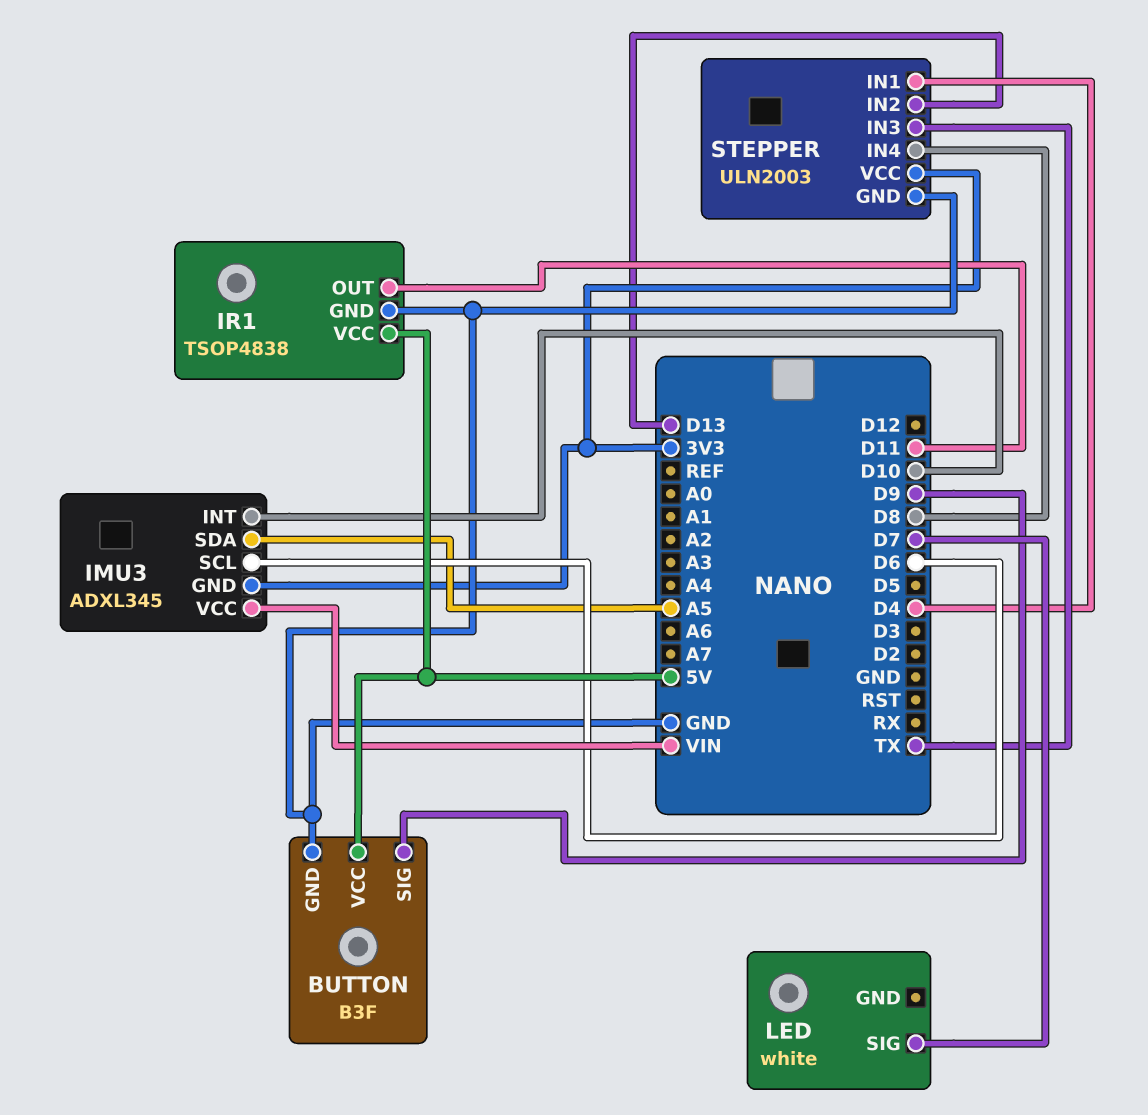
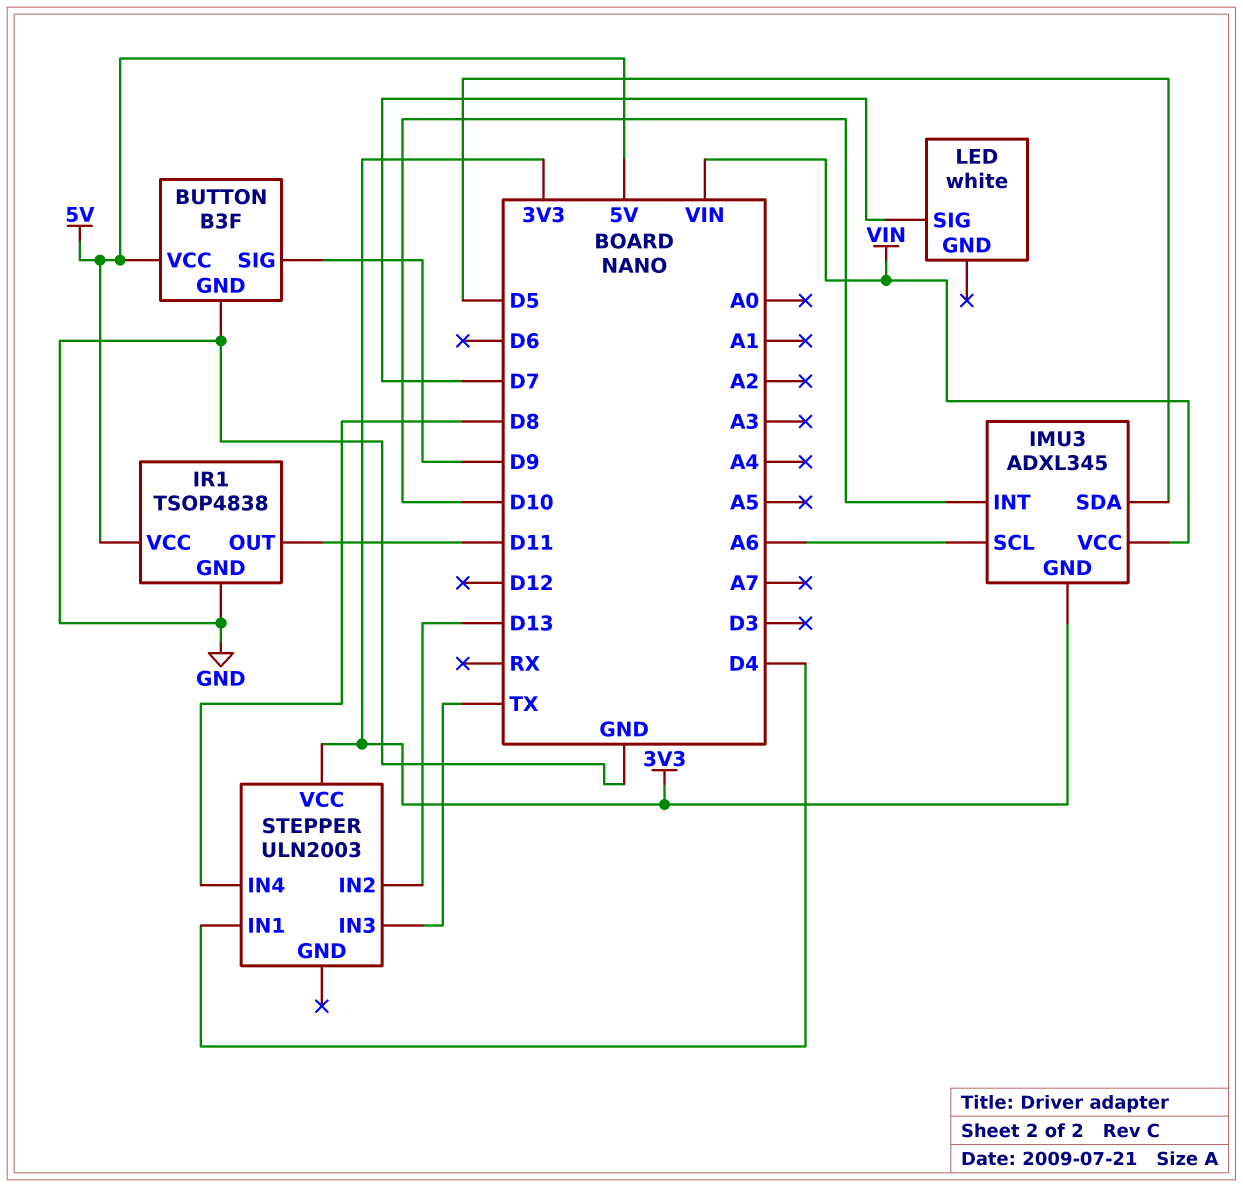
IMU3 pin SCL: D6 -> A6
IMU3 pin SDA: A5 -> D5
STEPPER pin GND: GND -> none

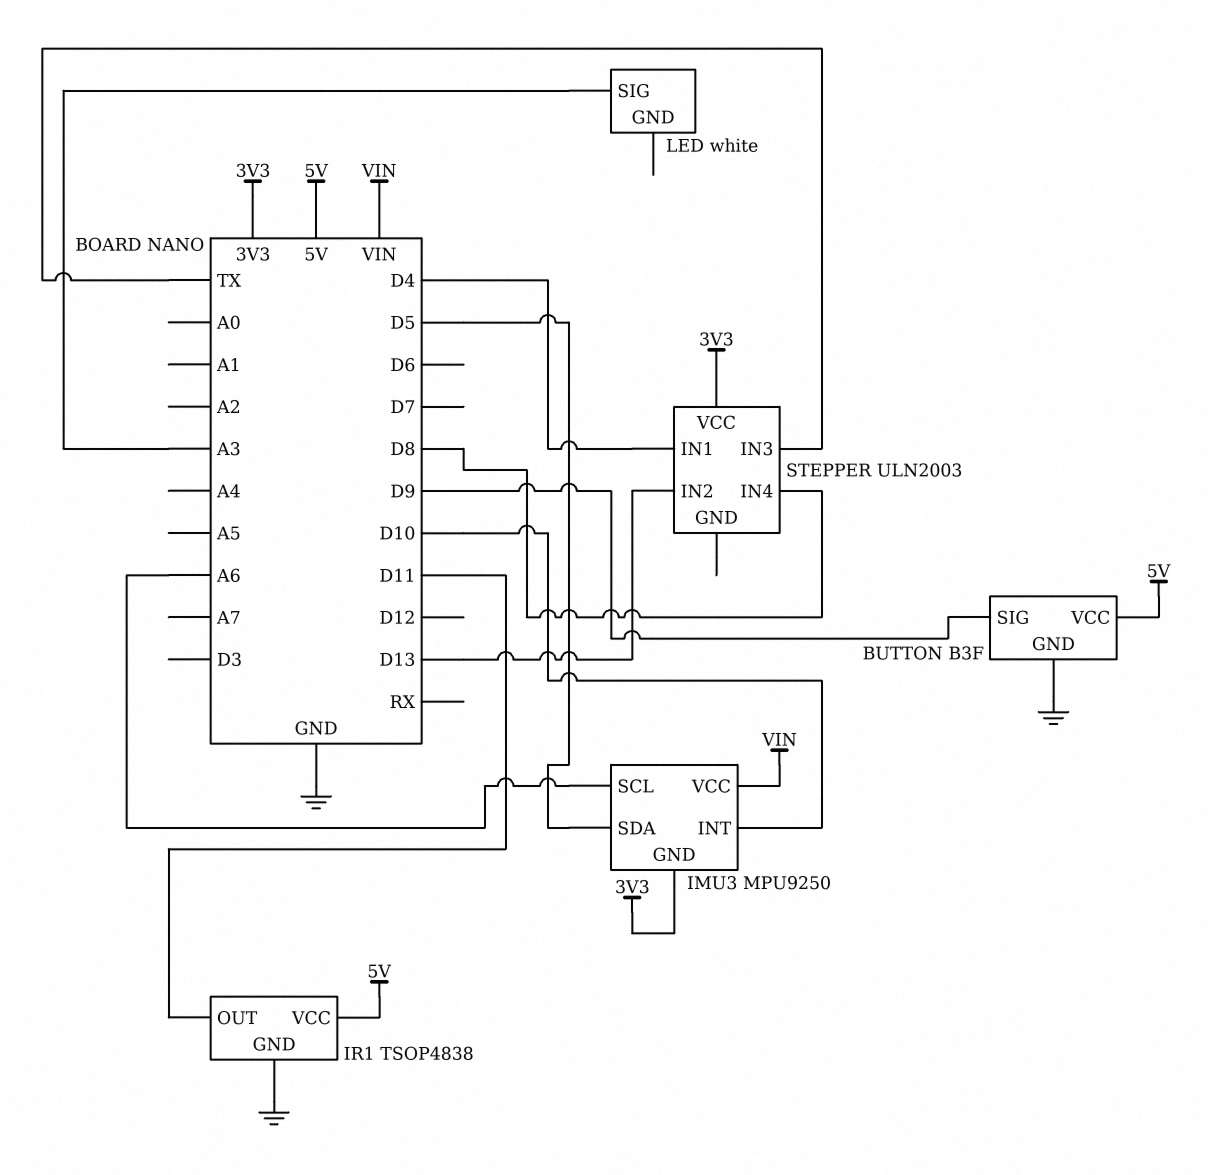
IMU3: ADXL345 -> MPU9250
LED pin SIG: D7 -> A3

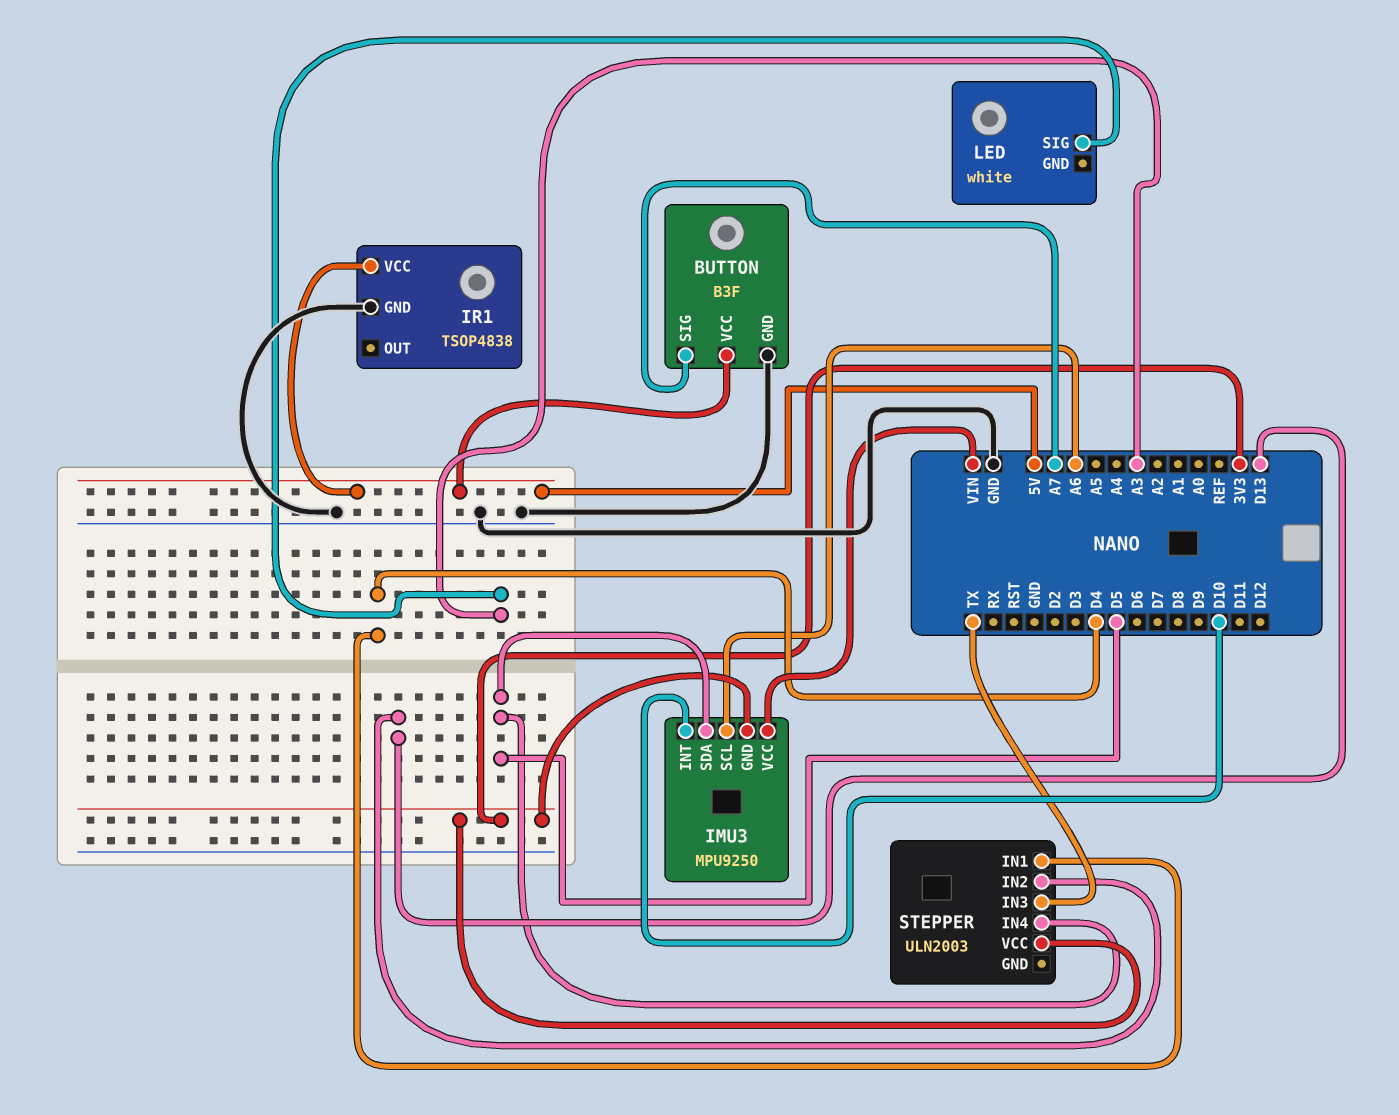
BUTTON pin SIG: D9 -> A7
IR1 pin OUT: D11 -> none
STEPPER pin IN4: D8 -> D5

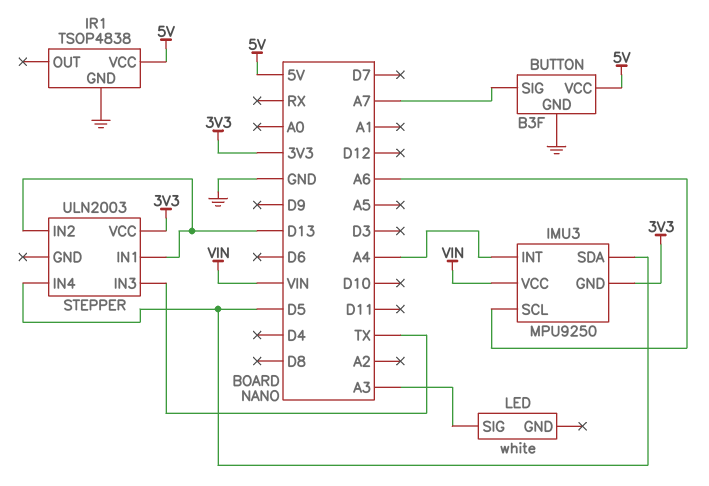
IMU3 pin INT: D10 -> A4
STEPPER pin IN1: D4 -> D13

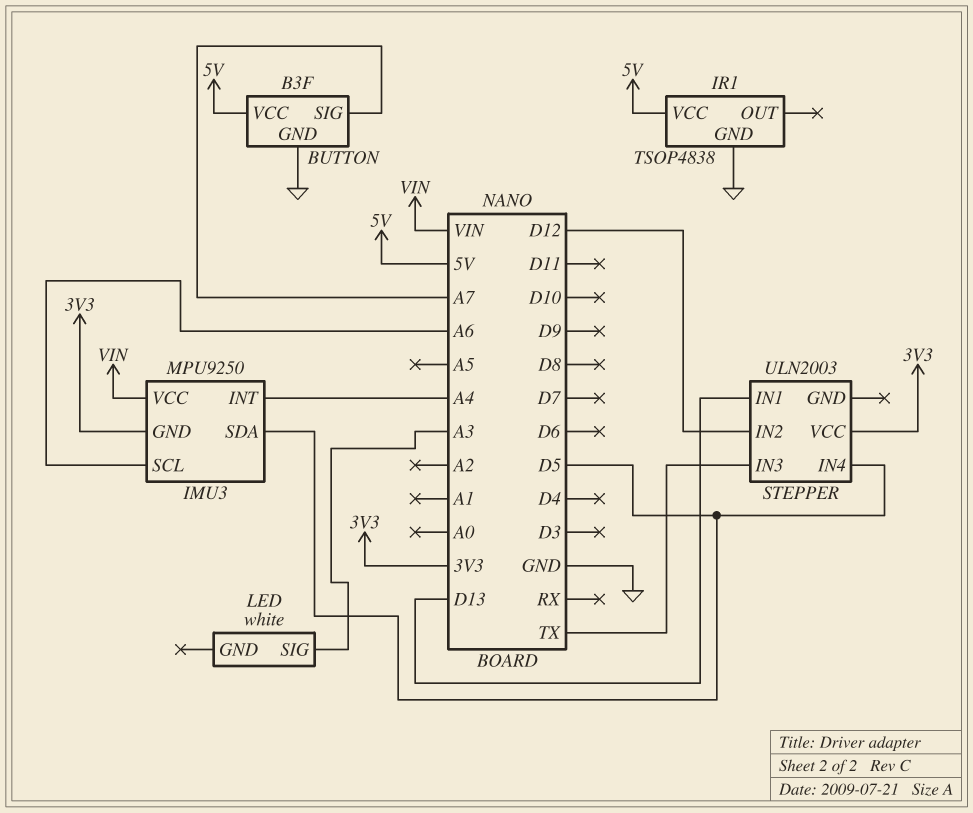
STEPPER pin IN2: D13 -> D12

